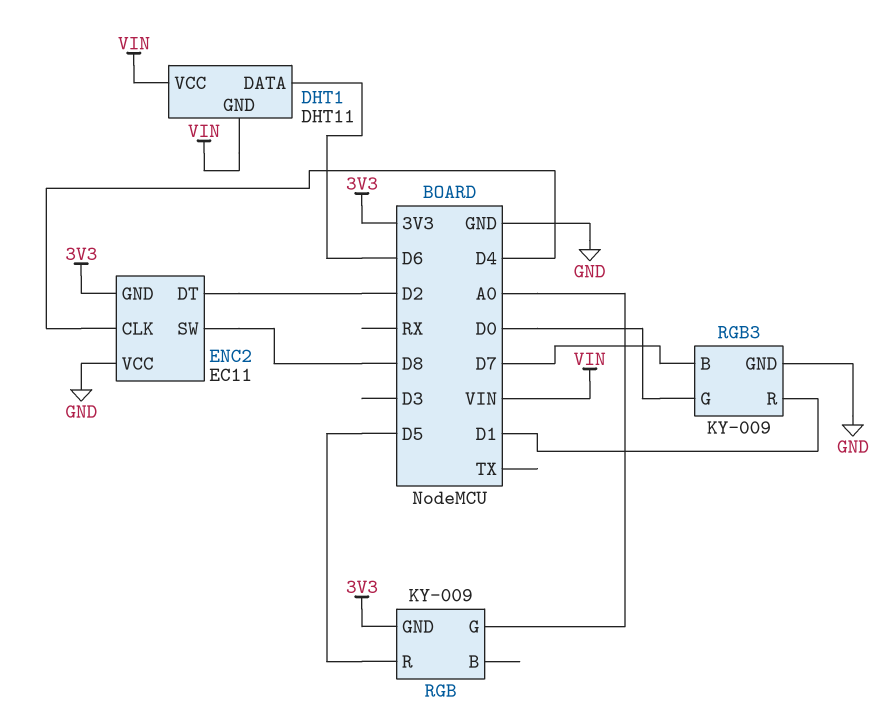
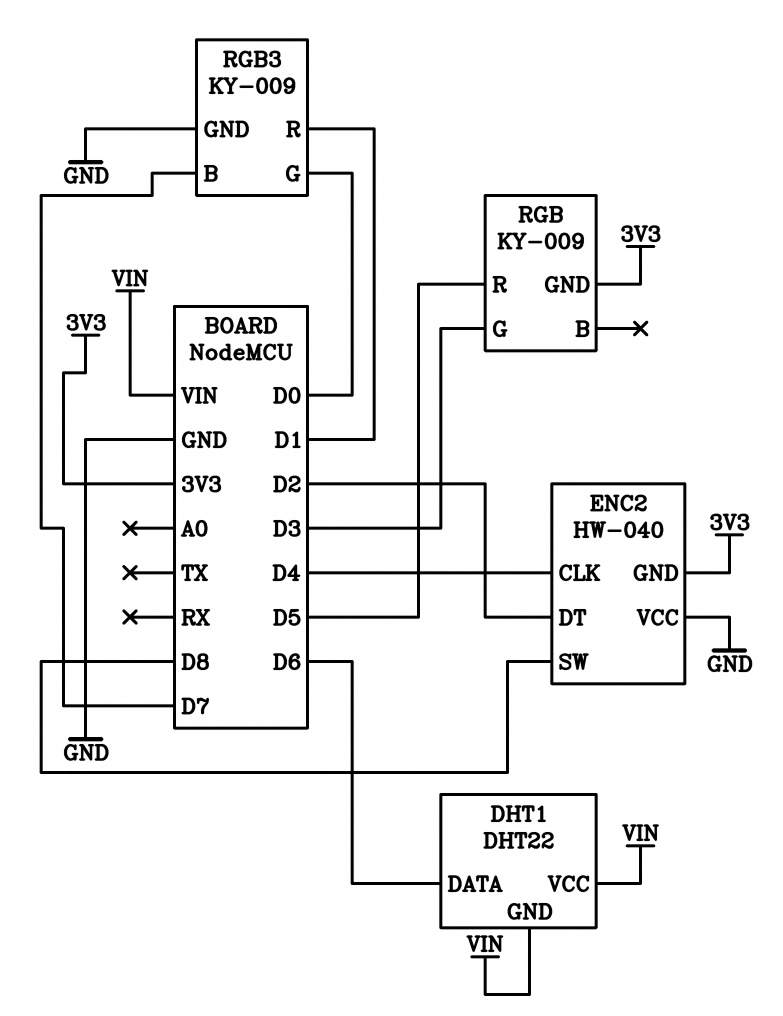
DHT1: DHT11 -> DHT22
ENC2: EC11 -> HW-040
RGB pin G: A0 -> D3

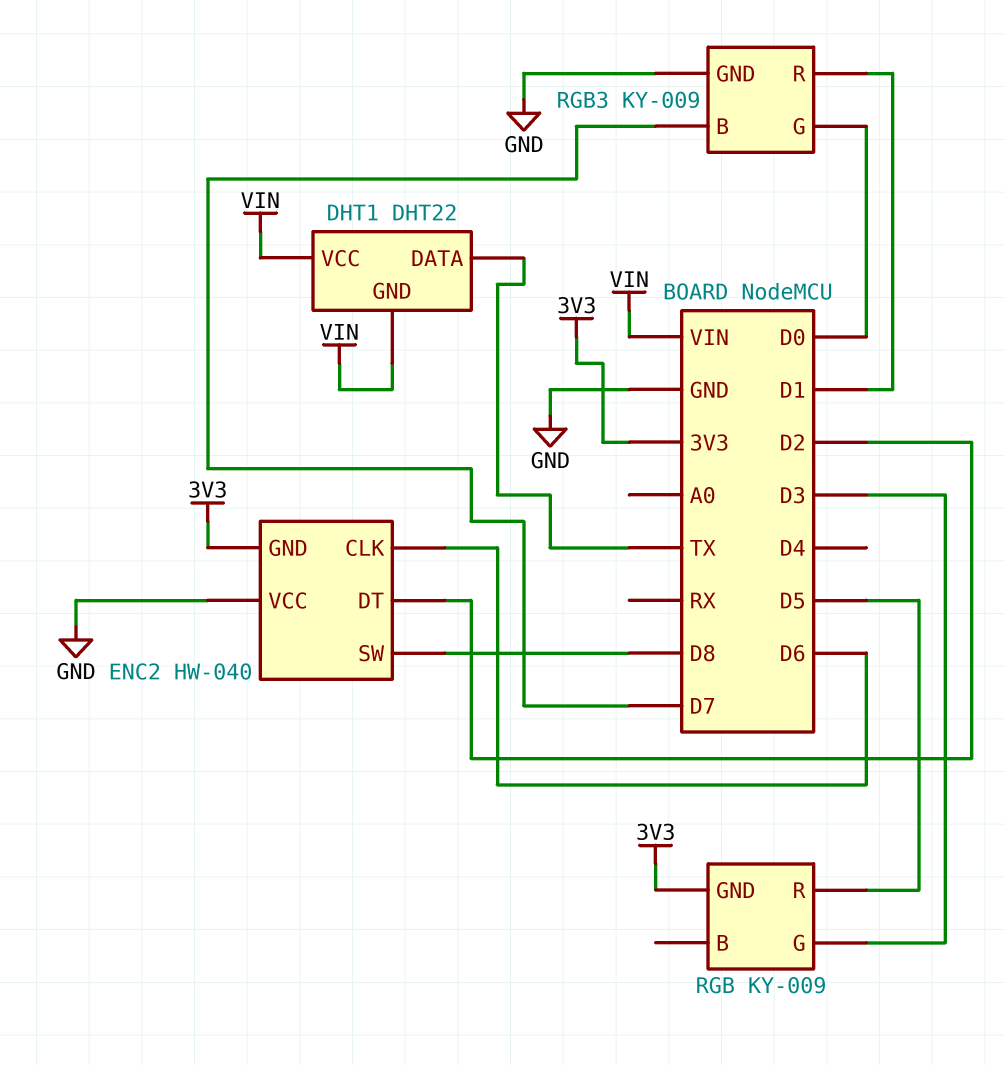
DHT1 pin DATA: D6 -> TX
ENC2 pin CLK: D4 -> D6

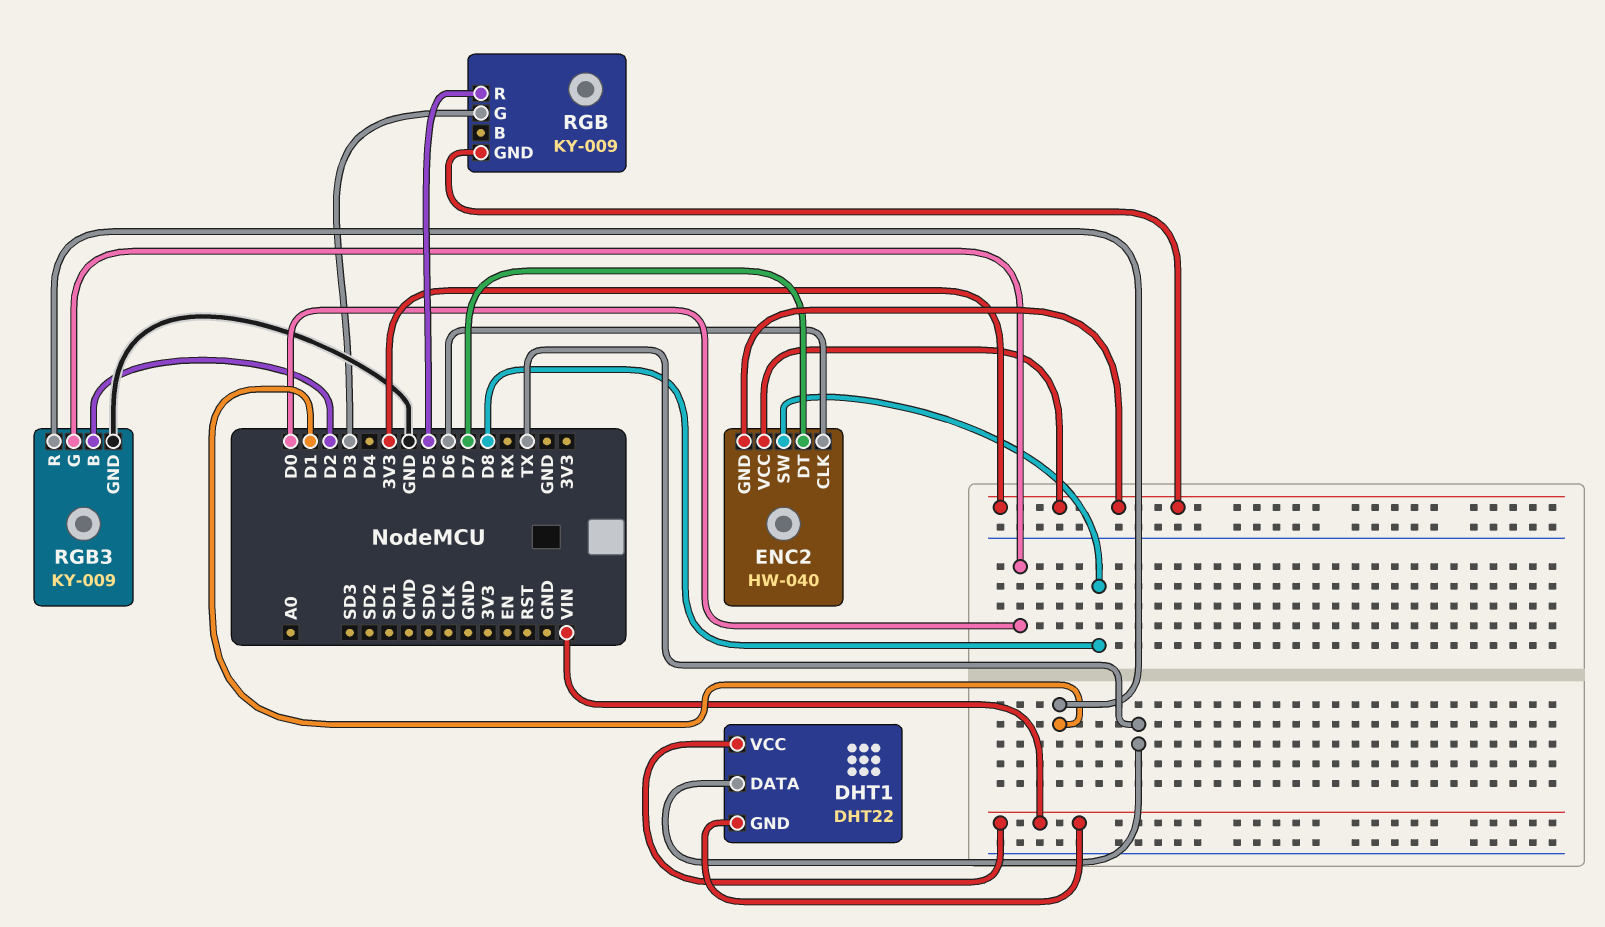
ENC2 pin DT: D2 -> D7
ENC2 pin VCC: GND -> 3V3
RGB3 pin B: D7 -> D2

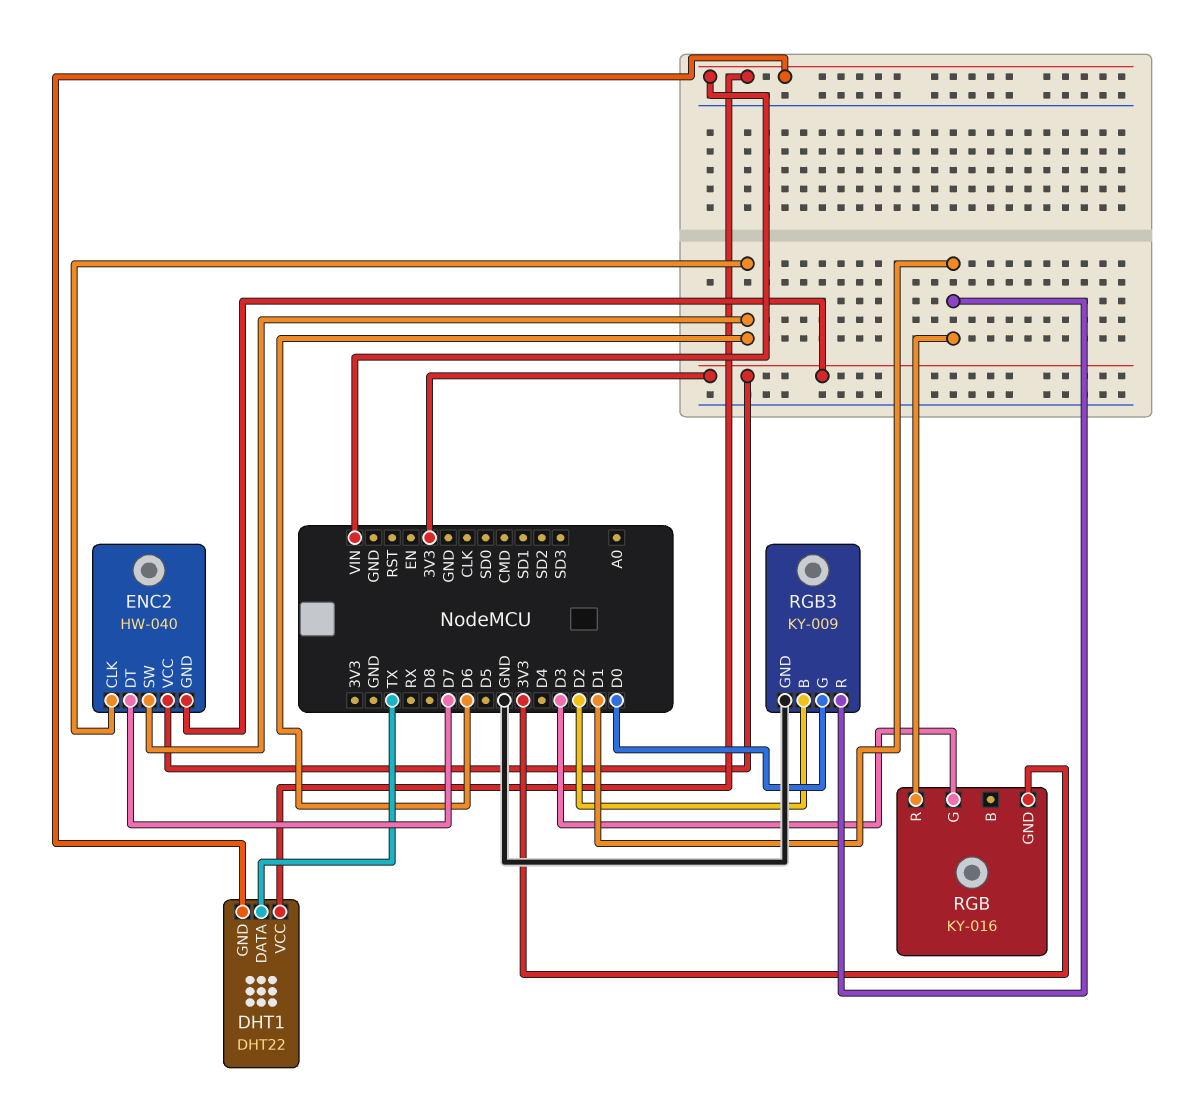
ENC2 pin SW: D8 -> D6
RGB: KY-009 -> KY-016
RGB pin R: D5 -> D1

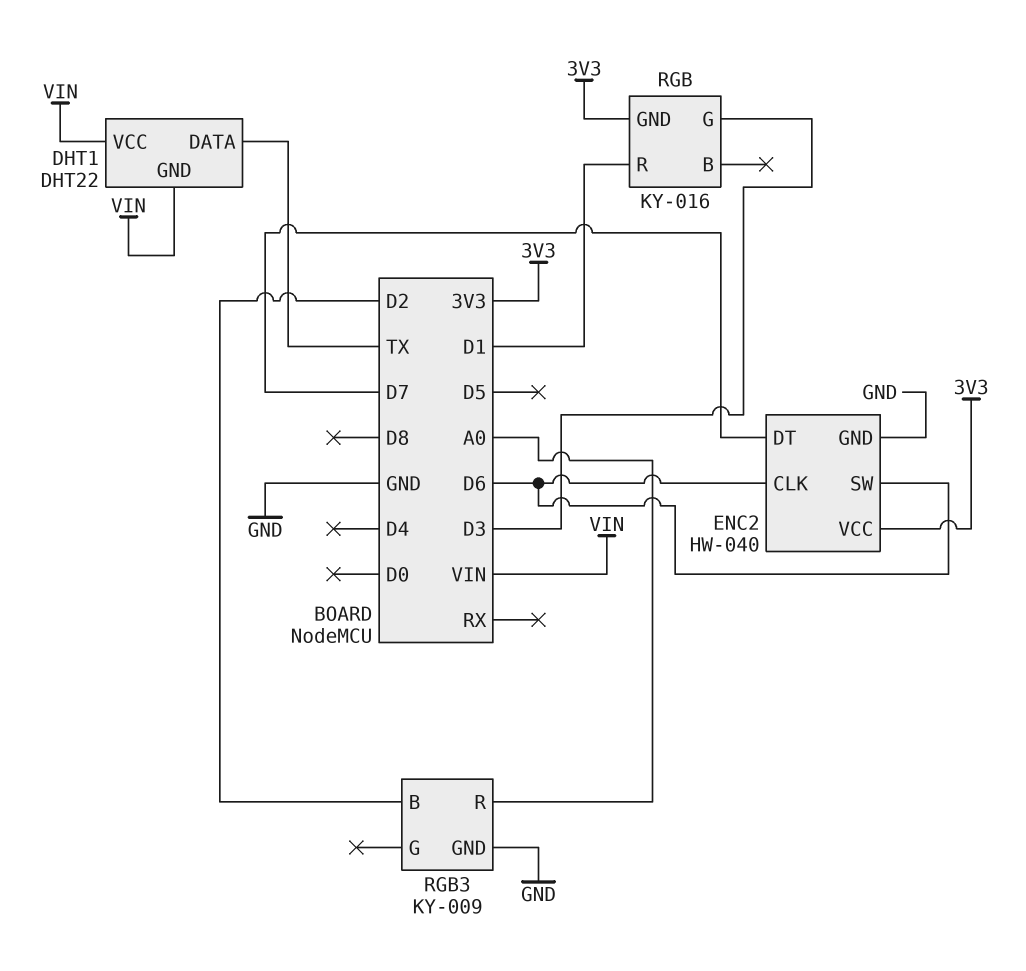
ENC2 pin GND: 3V3 -> GND
RGB3 pin G: D0 -> none
RGB3 pin R: D1 -> A0

